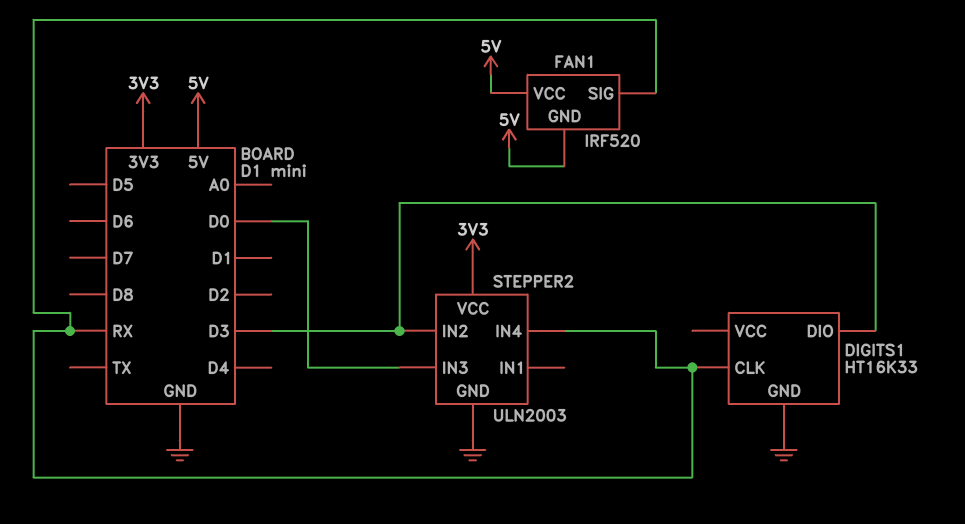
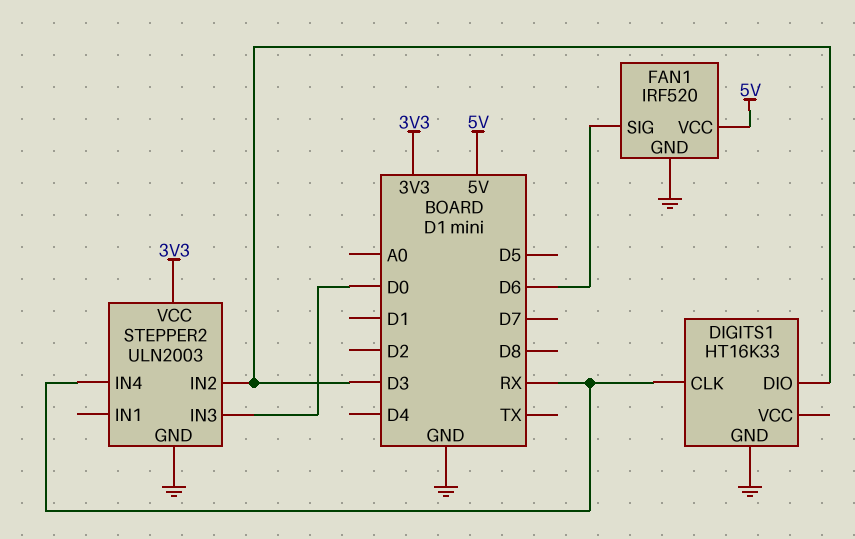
FAN1 pin GND: 5V -> GND
FAN1 pin SIG: RX -> D6

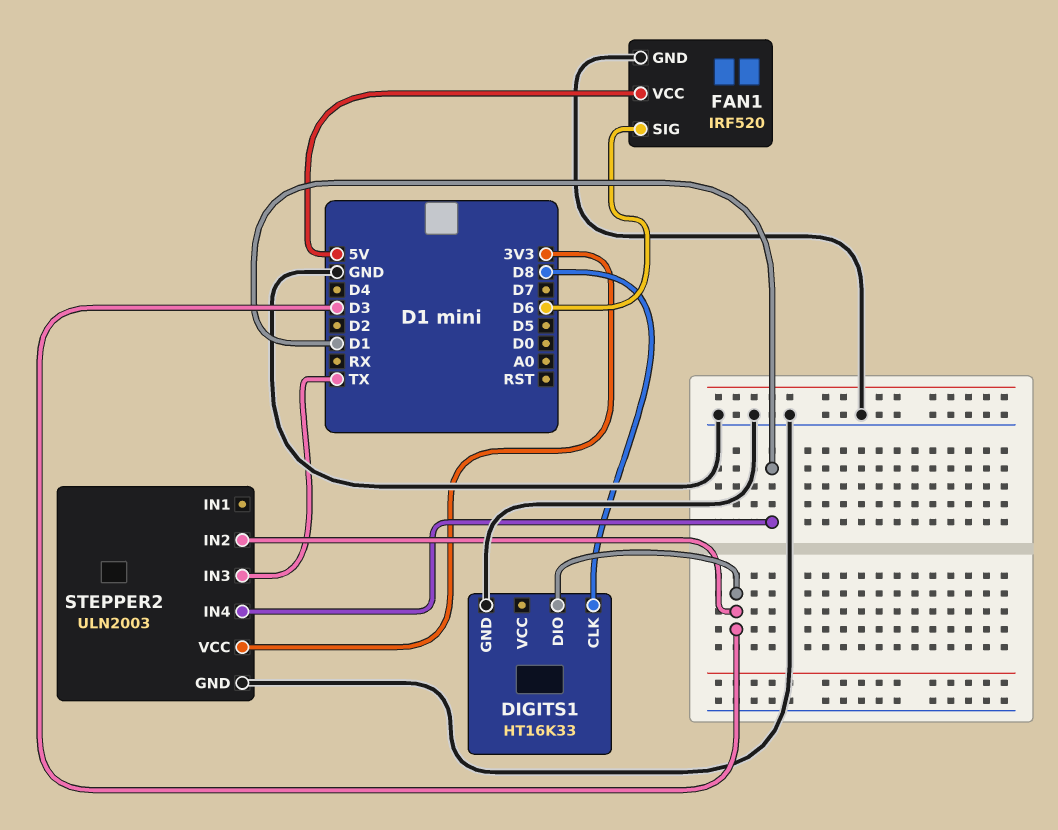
DIGITS1 pin CLK: RX -> D8
STEPPER2 pin IN3: D0 -> TX
STEPPER2 pin IN4: RX -> D1

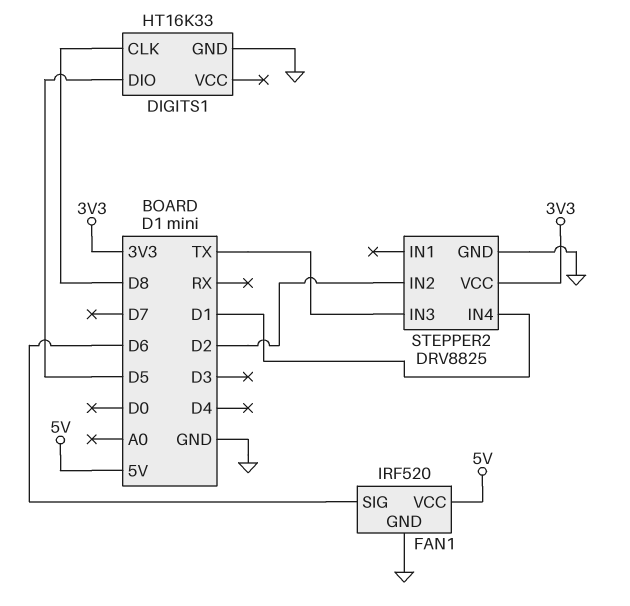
DIGITS1 pin DIO: D3 -> D5
STEPPER2: ULN2003 -> DRV8825
STEPPER2 pin IN2: D3 -> D2

